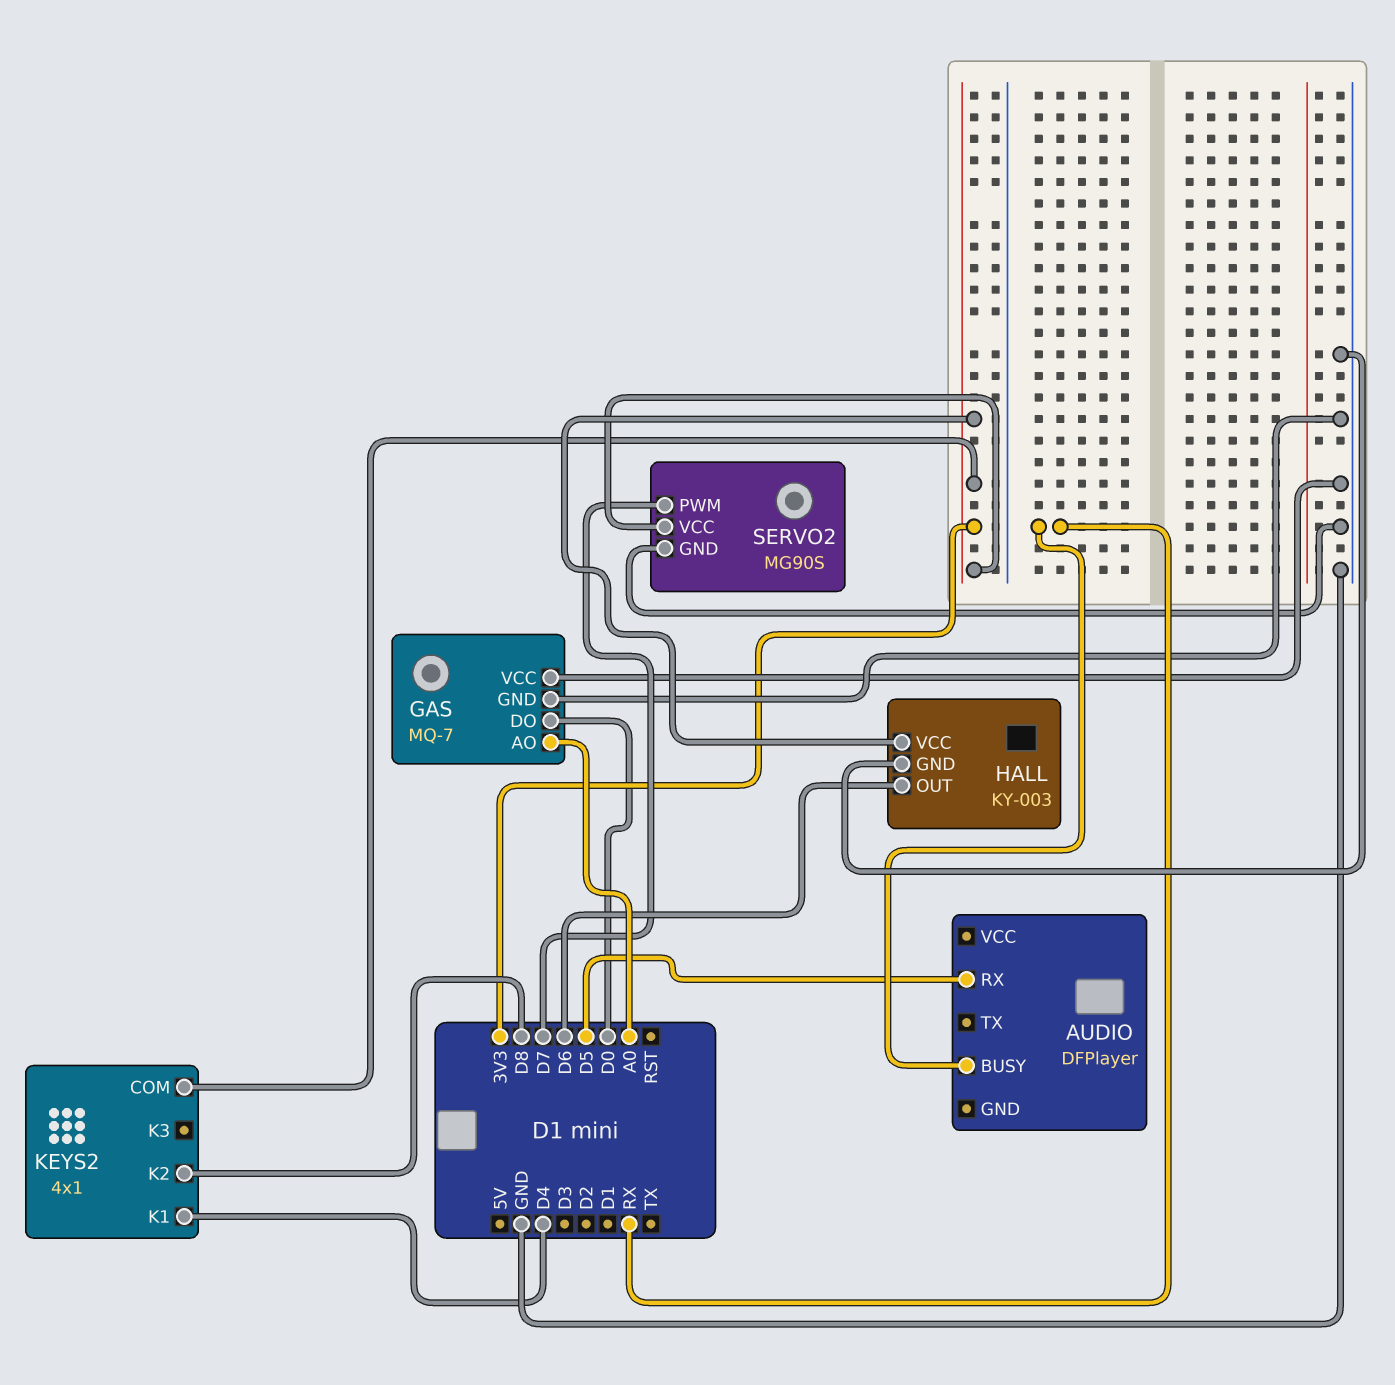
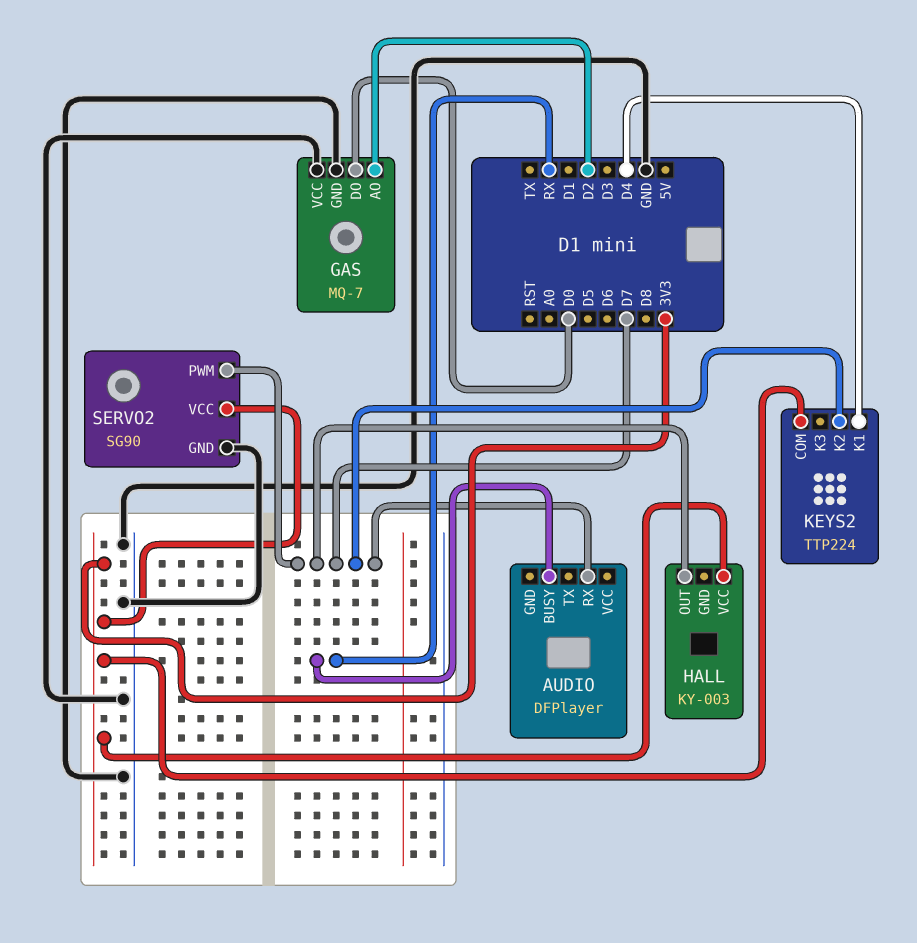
AUDIO pin RX: D5 -> D7
GAS pin AO: A0 -> D2
HALL pin GND: GND -> none
HALL pin OUT: D6 -> D7
KEYS2: 4x1 -> TTP224
KEYS2 pin K2: D8 -> D7
SERVO2: MG90S -> SG90

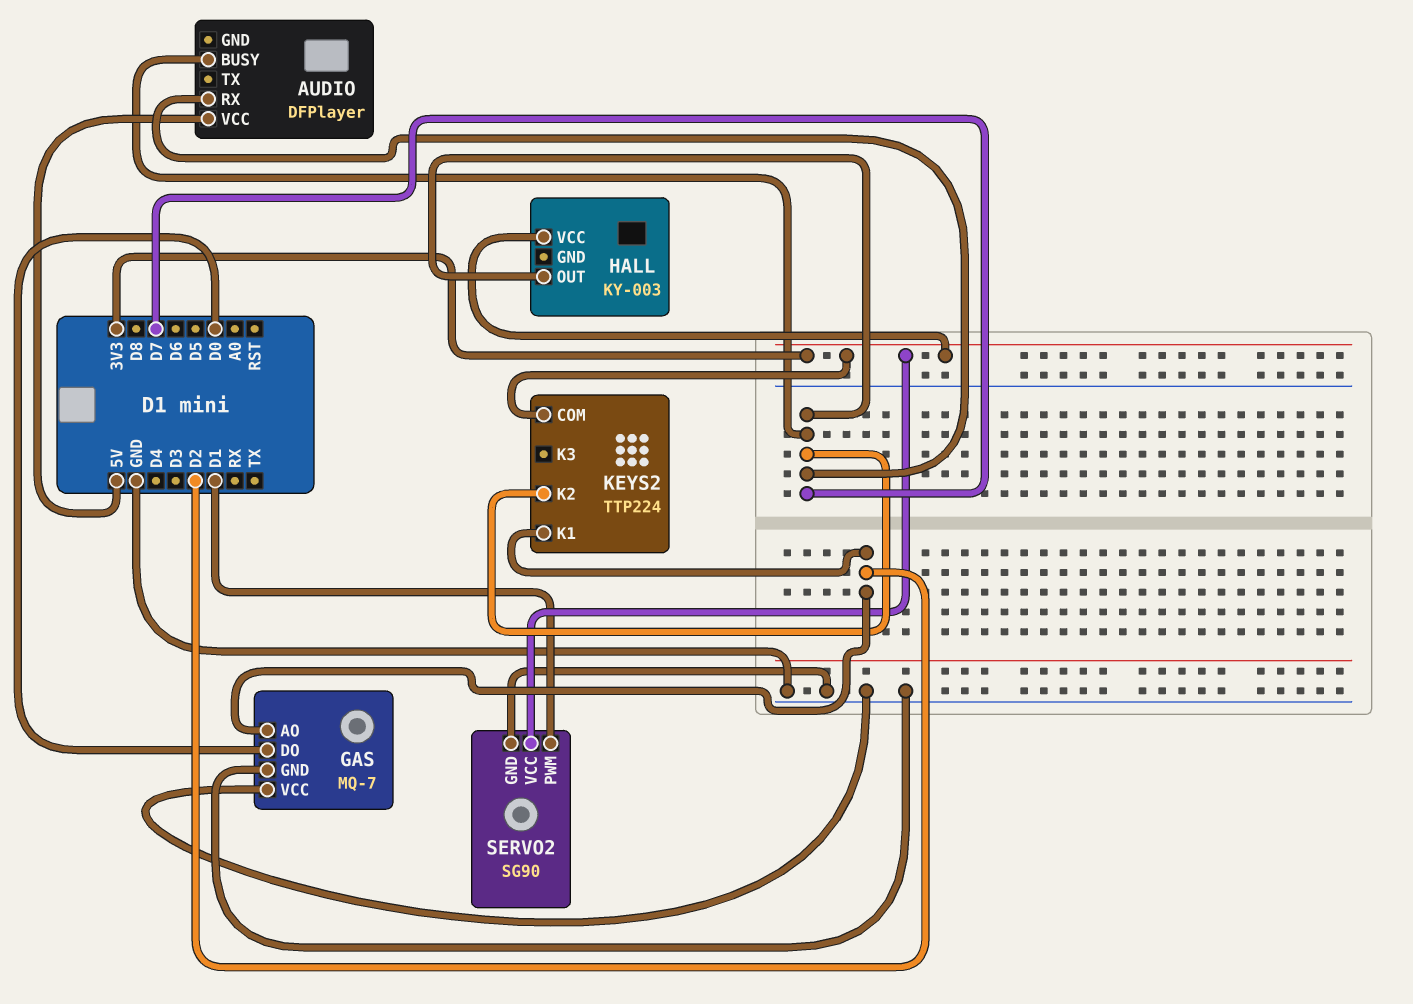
AUDIO pin BUSY: RX -> D7
AUDIO pin VCC: none -> 5V
KEYS2 pin K1: D4 -> D2
SERVO2 pin PWM: D7 -> D1

